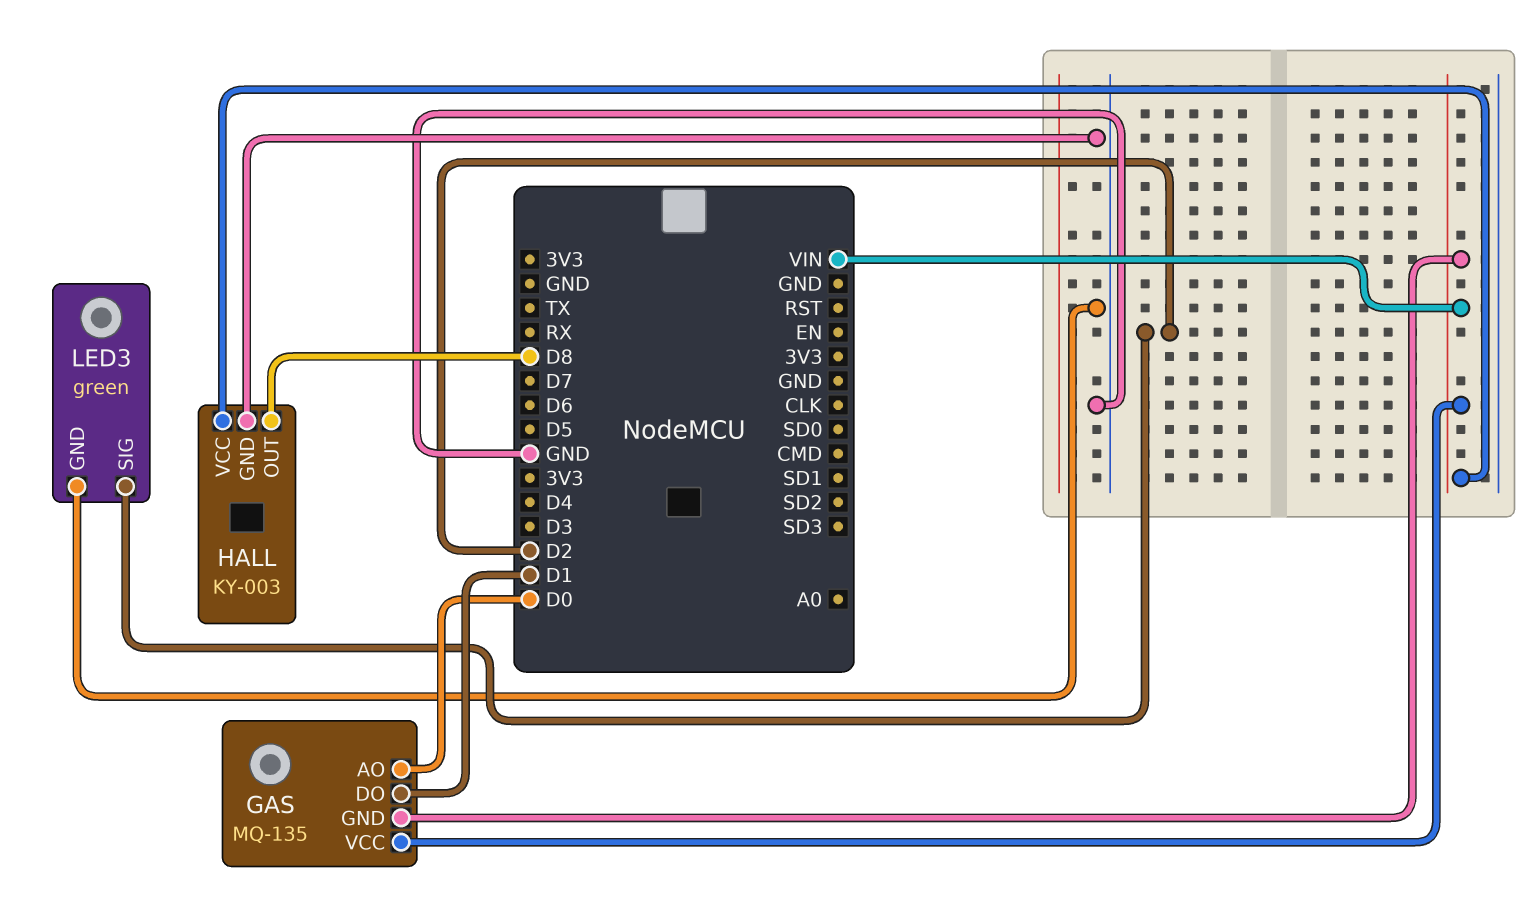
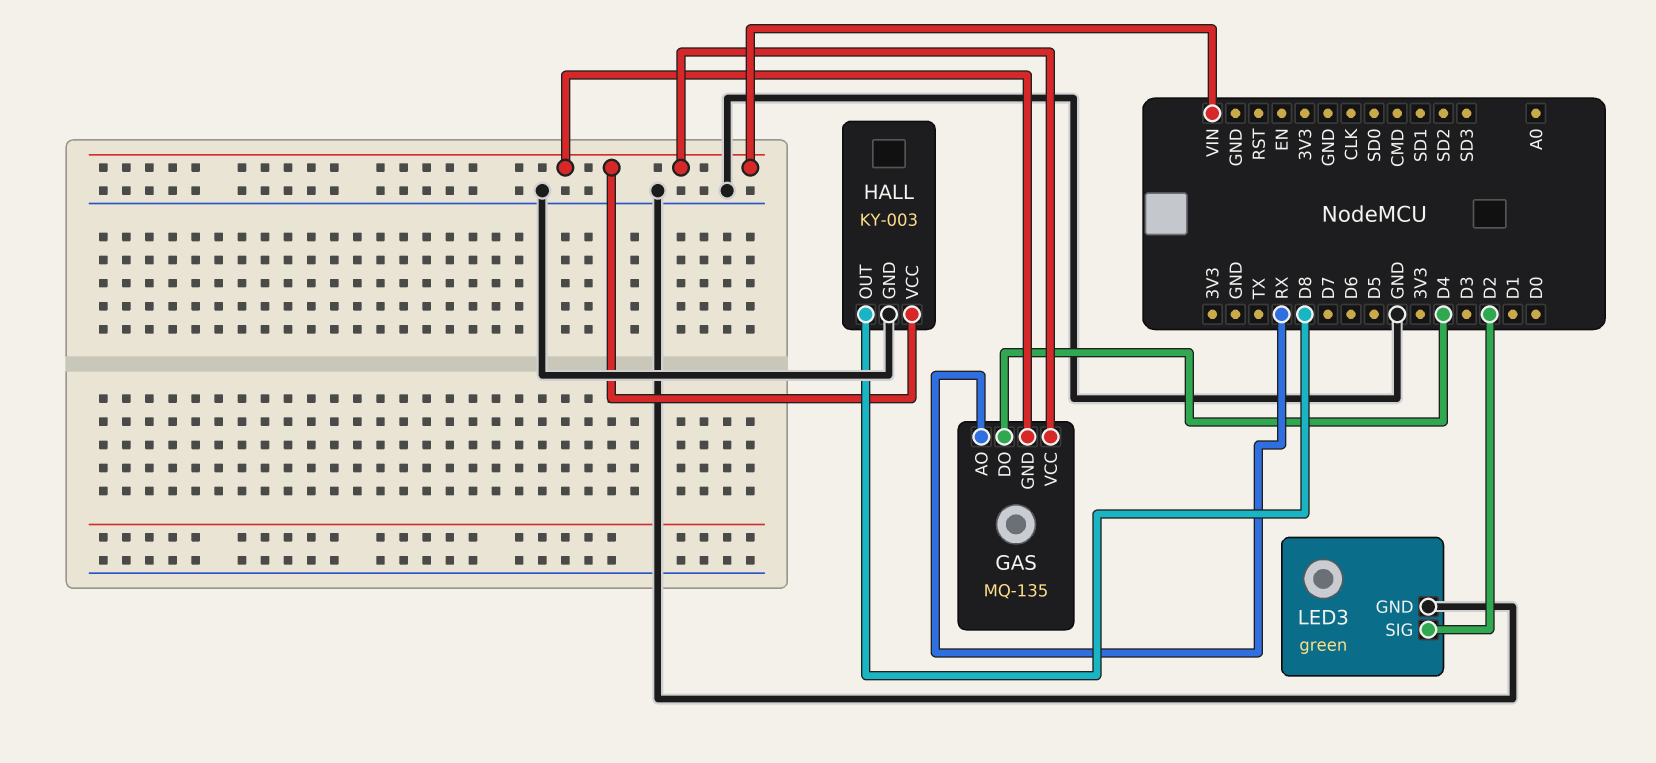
GAS pin AO: D0 -> RX
GAS pin DO: D1 -> D4

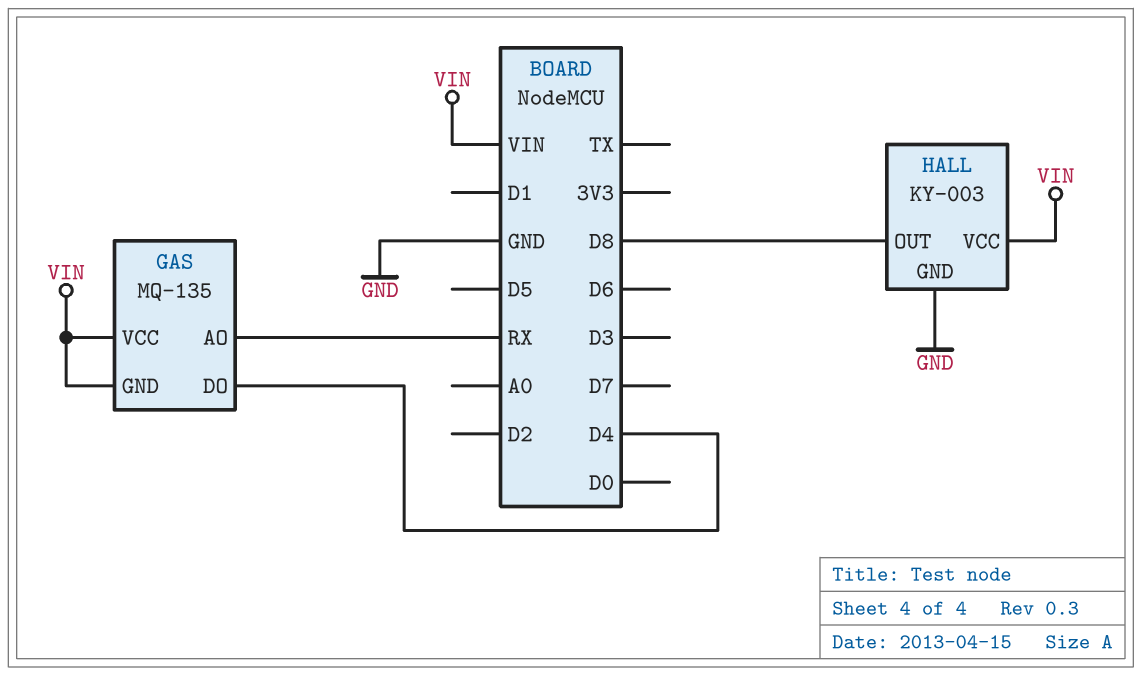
LED3: green -> none
LED3 pin GND: GND -> none
LED3 pin SIG: D2 -> none

